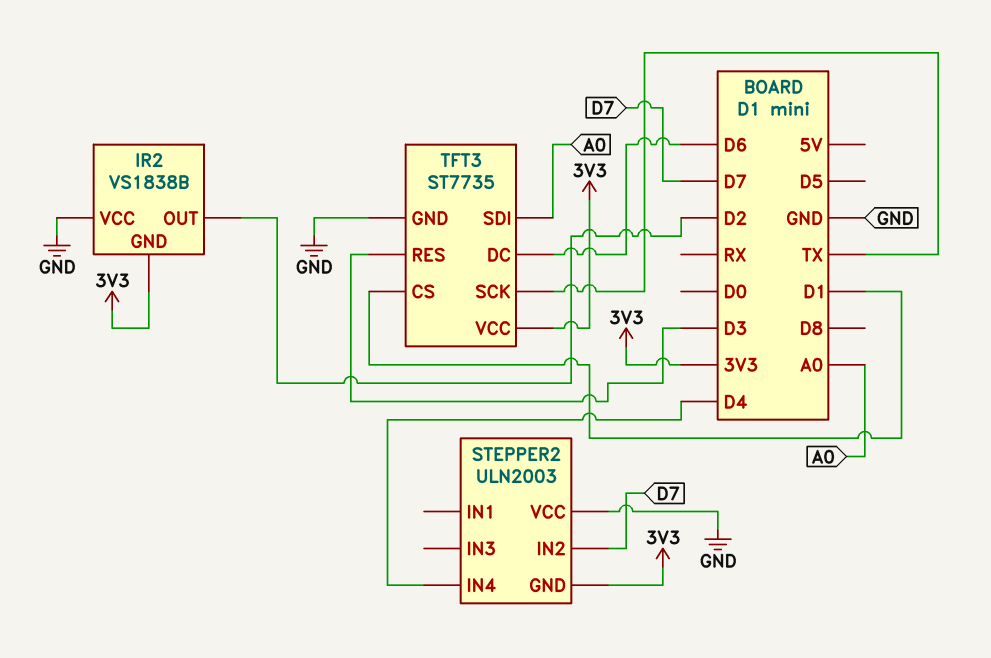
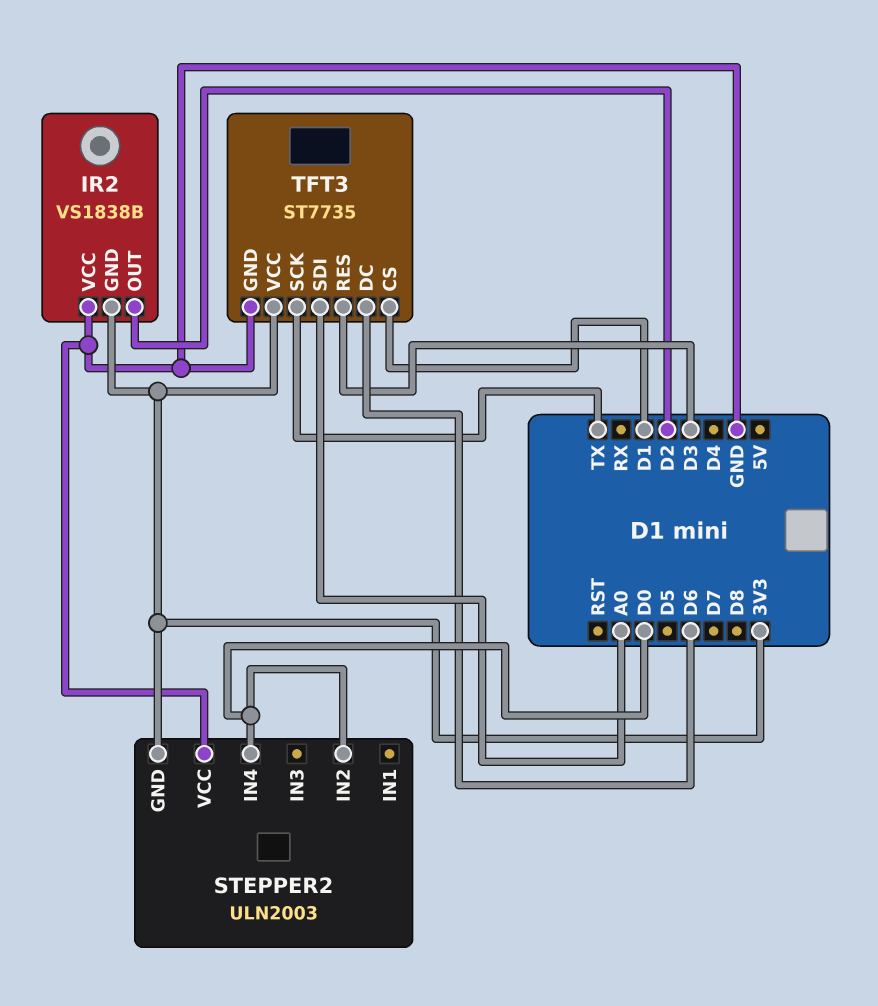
STEPPER2 pin IN2: D7 -> D0
STEPPER2 pin IN4: D4 -> D0

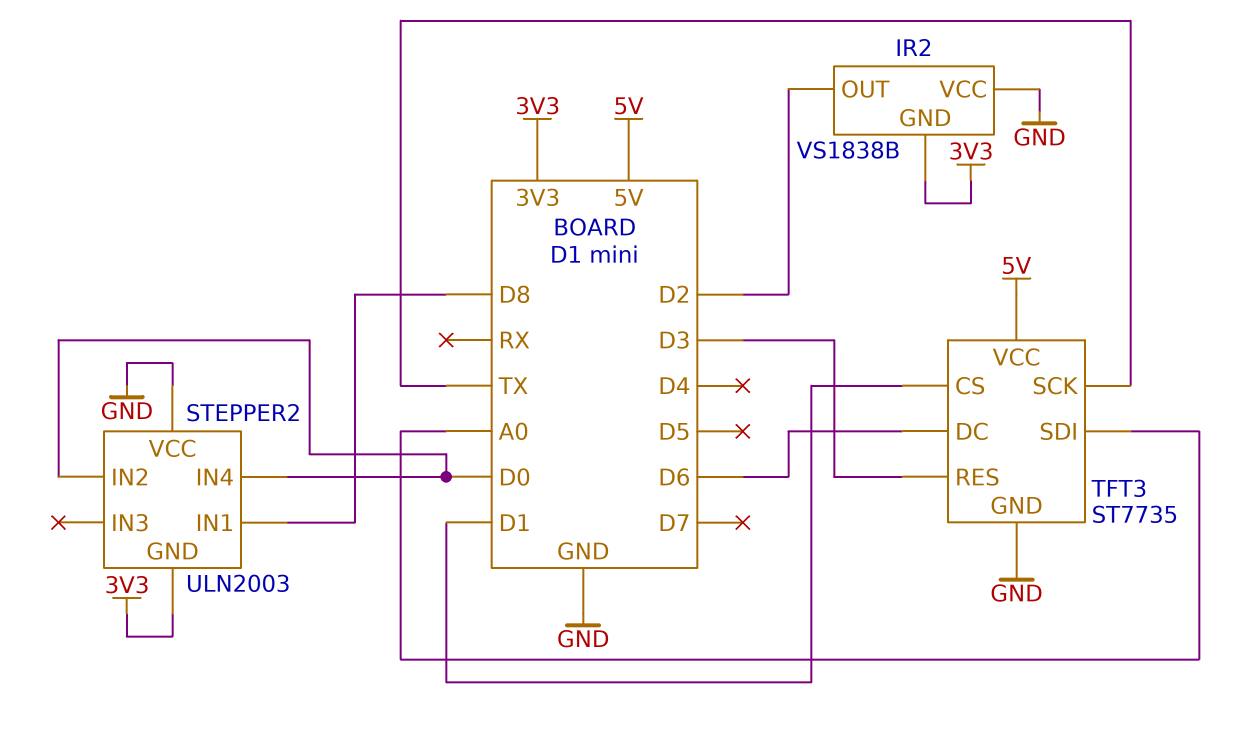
STEPPER2 pin IN1: none -> D8
TFT3 pin VCC: 3V3 -> 5V

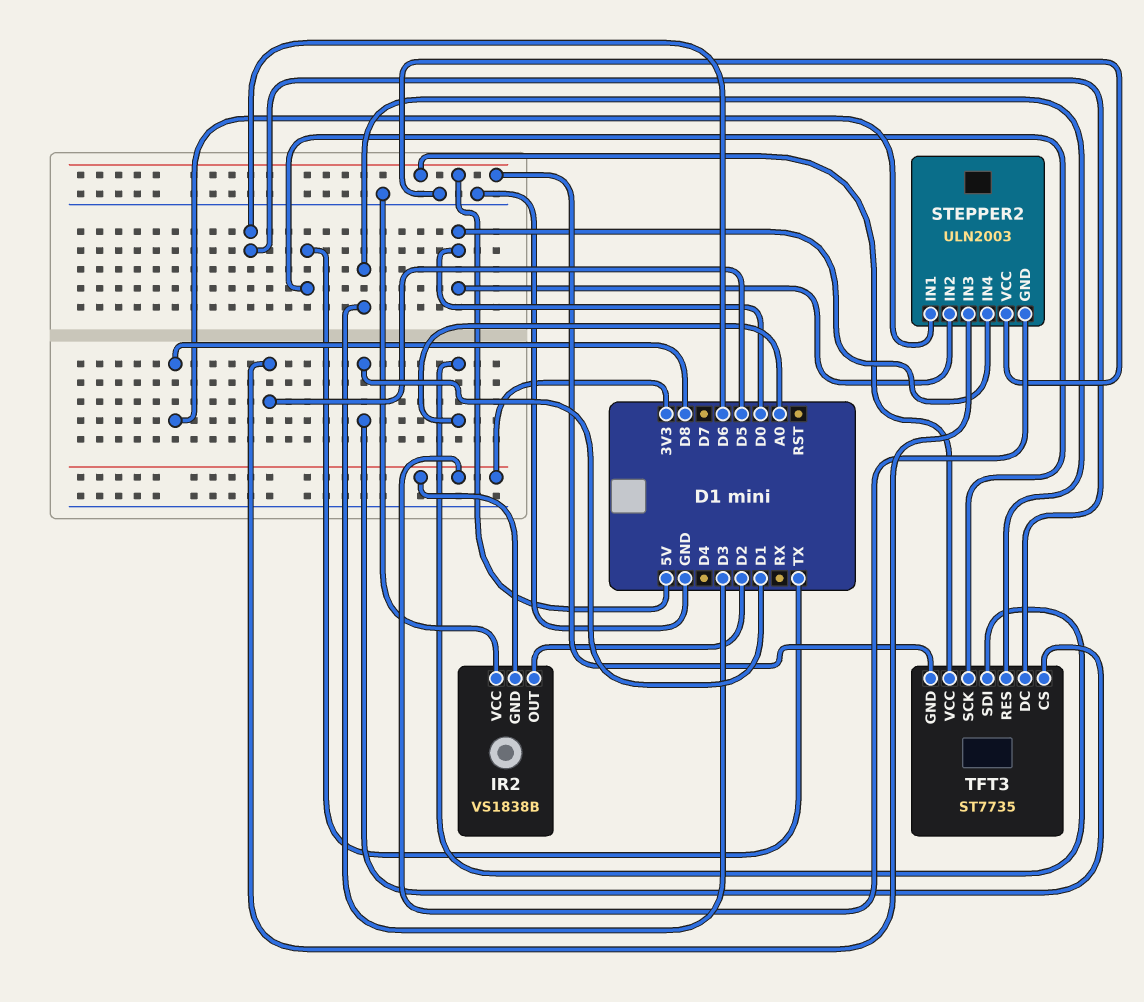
STEPPER2 pin IN3: none -> D5
TFT3 pin GND: GND -> 5V

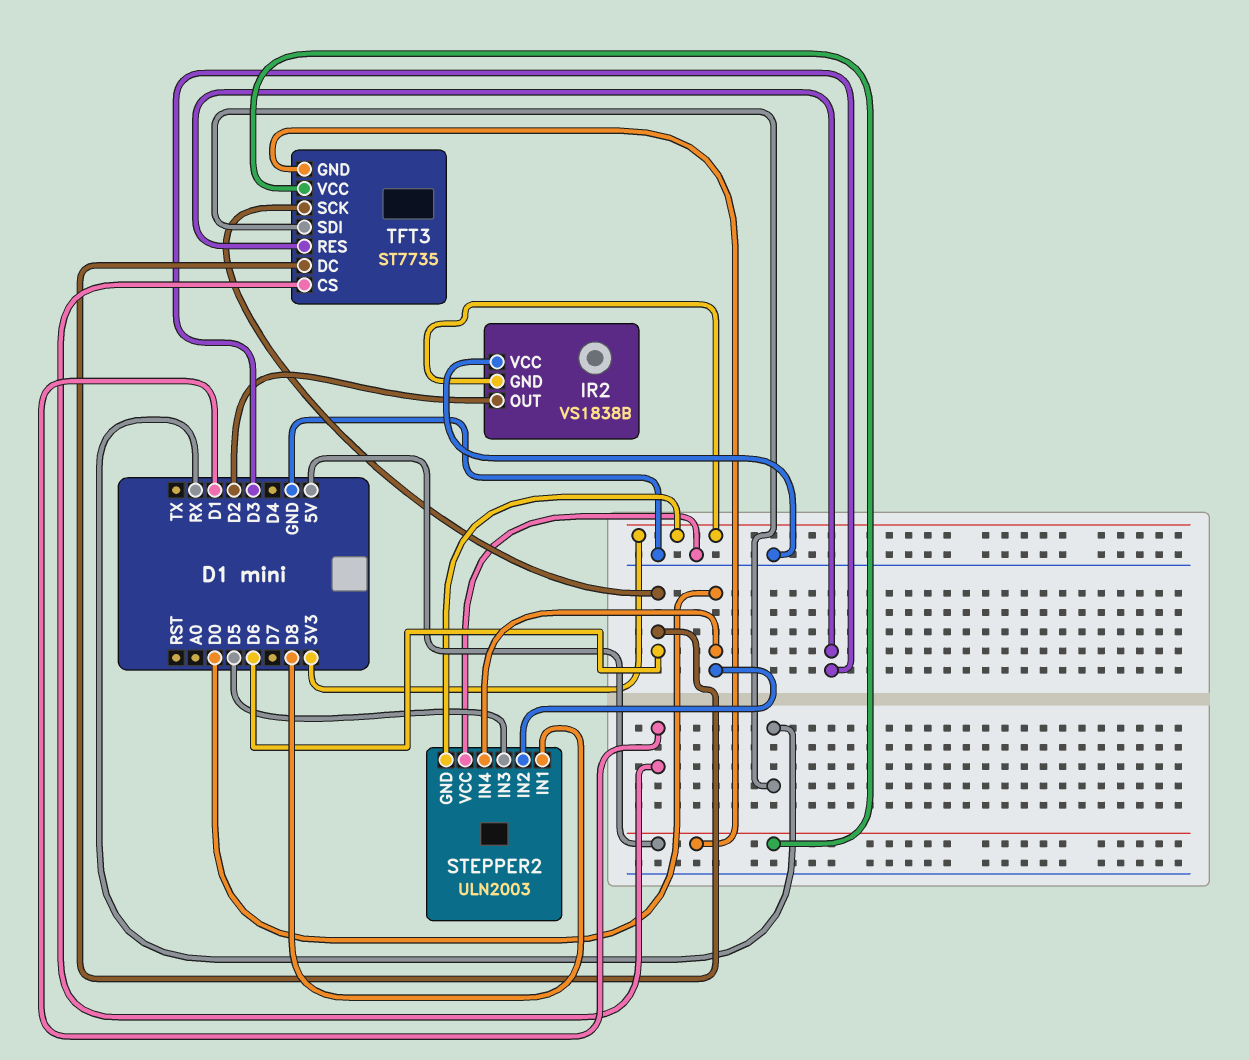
TFT3 pin SCK: TX -> D6
TFT3 pin SDI: A0 -> RX

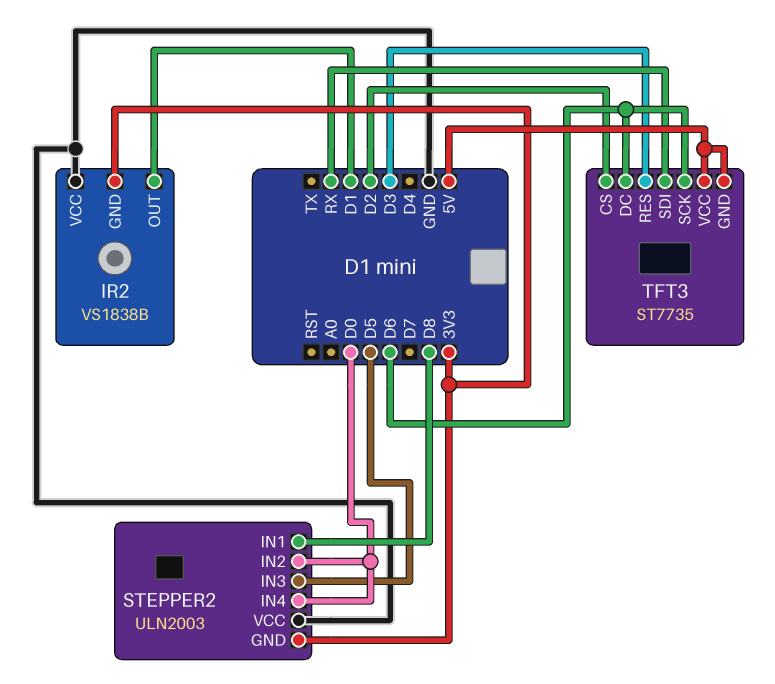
IR2 pin OUT: D2 -> D1
TFT3 pin CS: D1 -> D2

